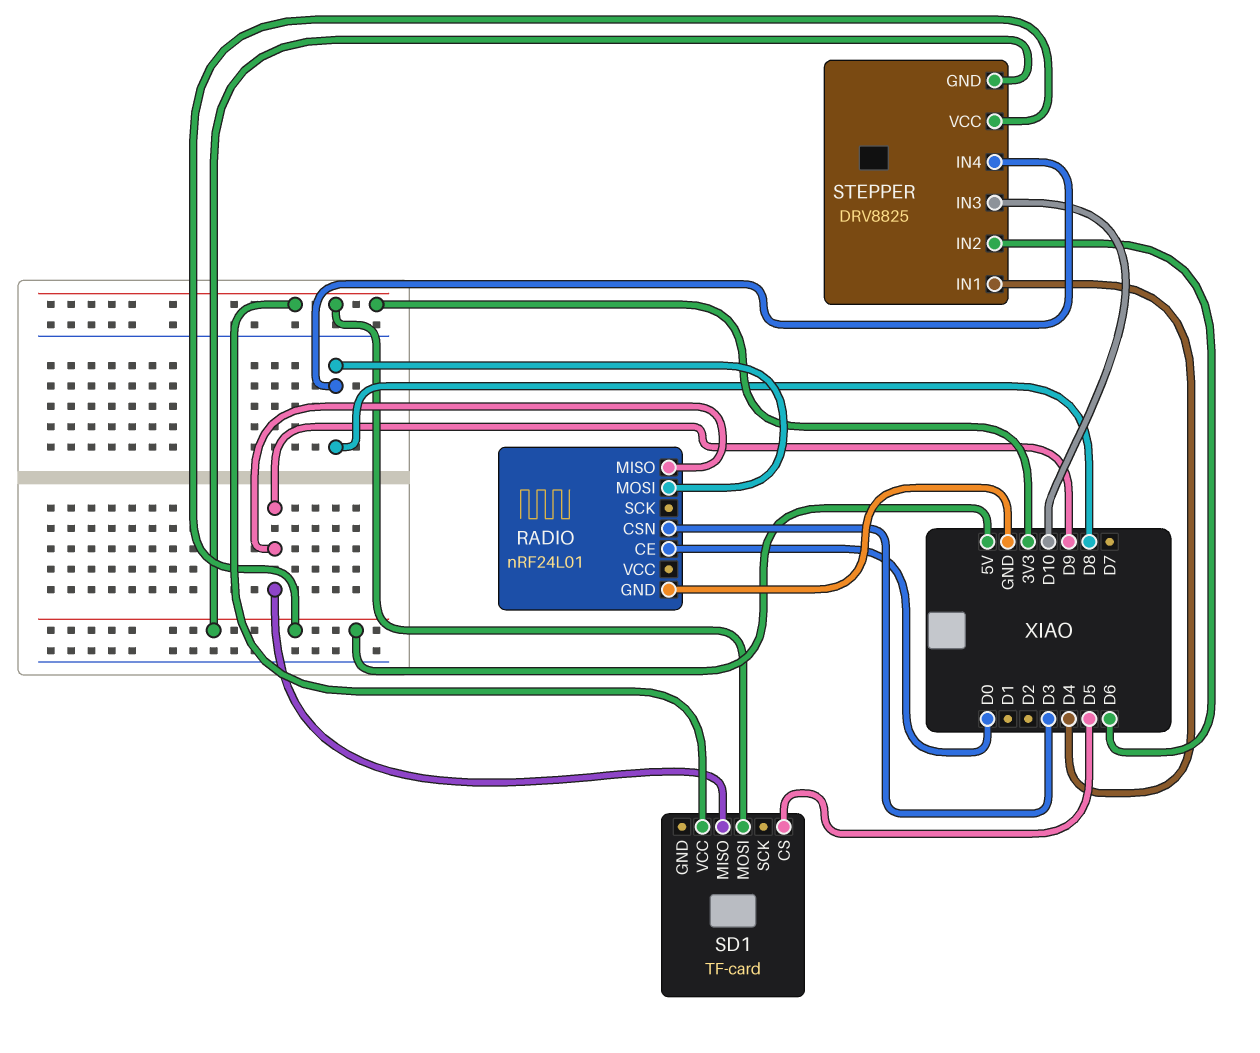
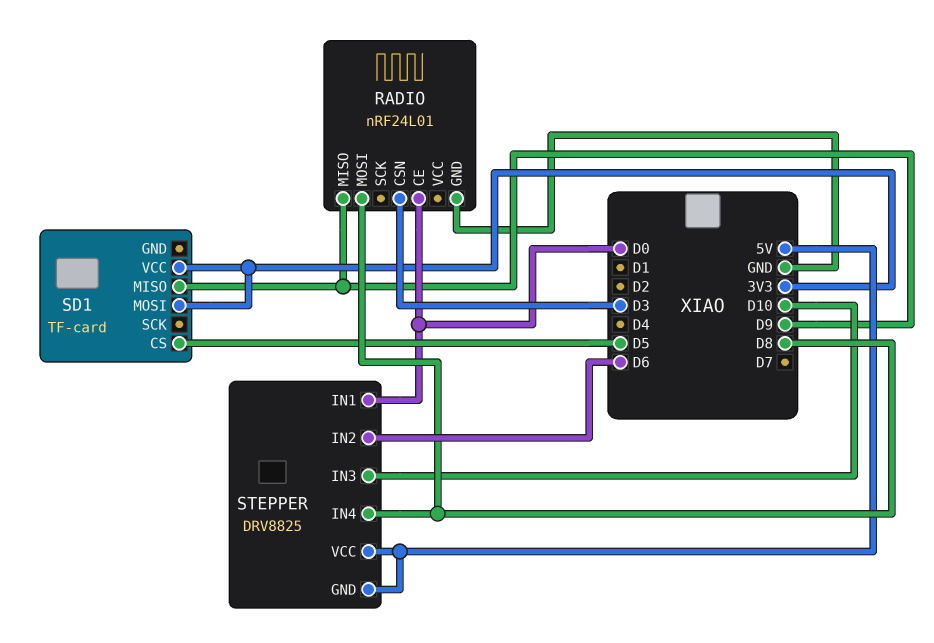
STEPPER pin IN1: D4 -> D0

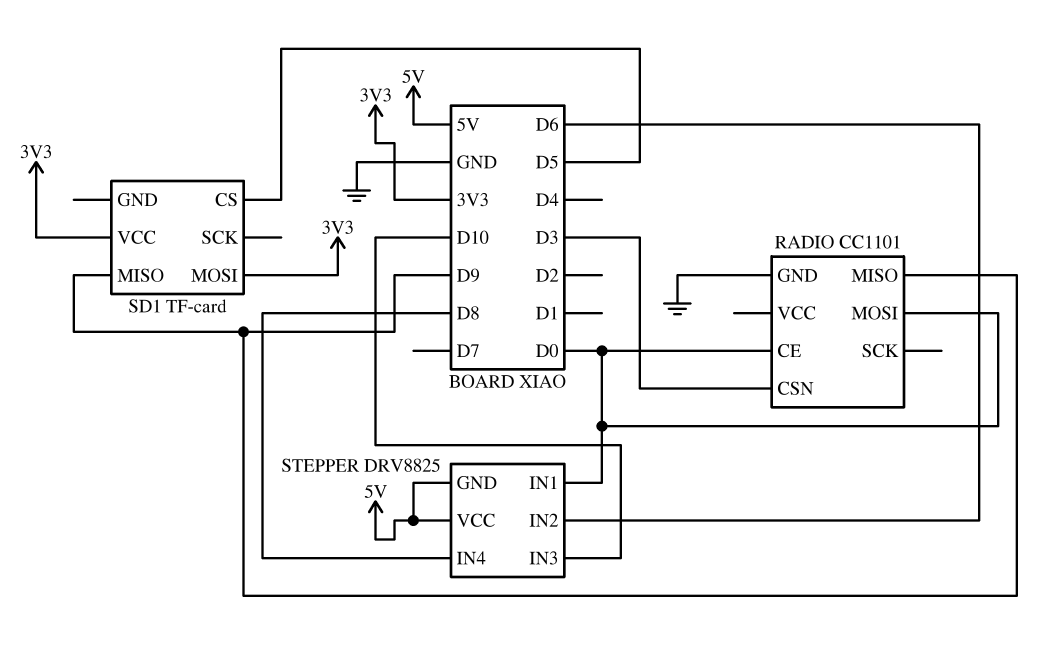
RADIO: nRF24L01 -> CC1101
RADIO pin MOSI: D8 -> D0

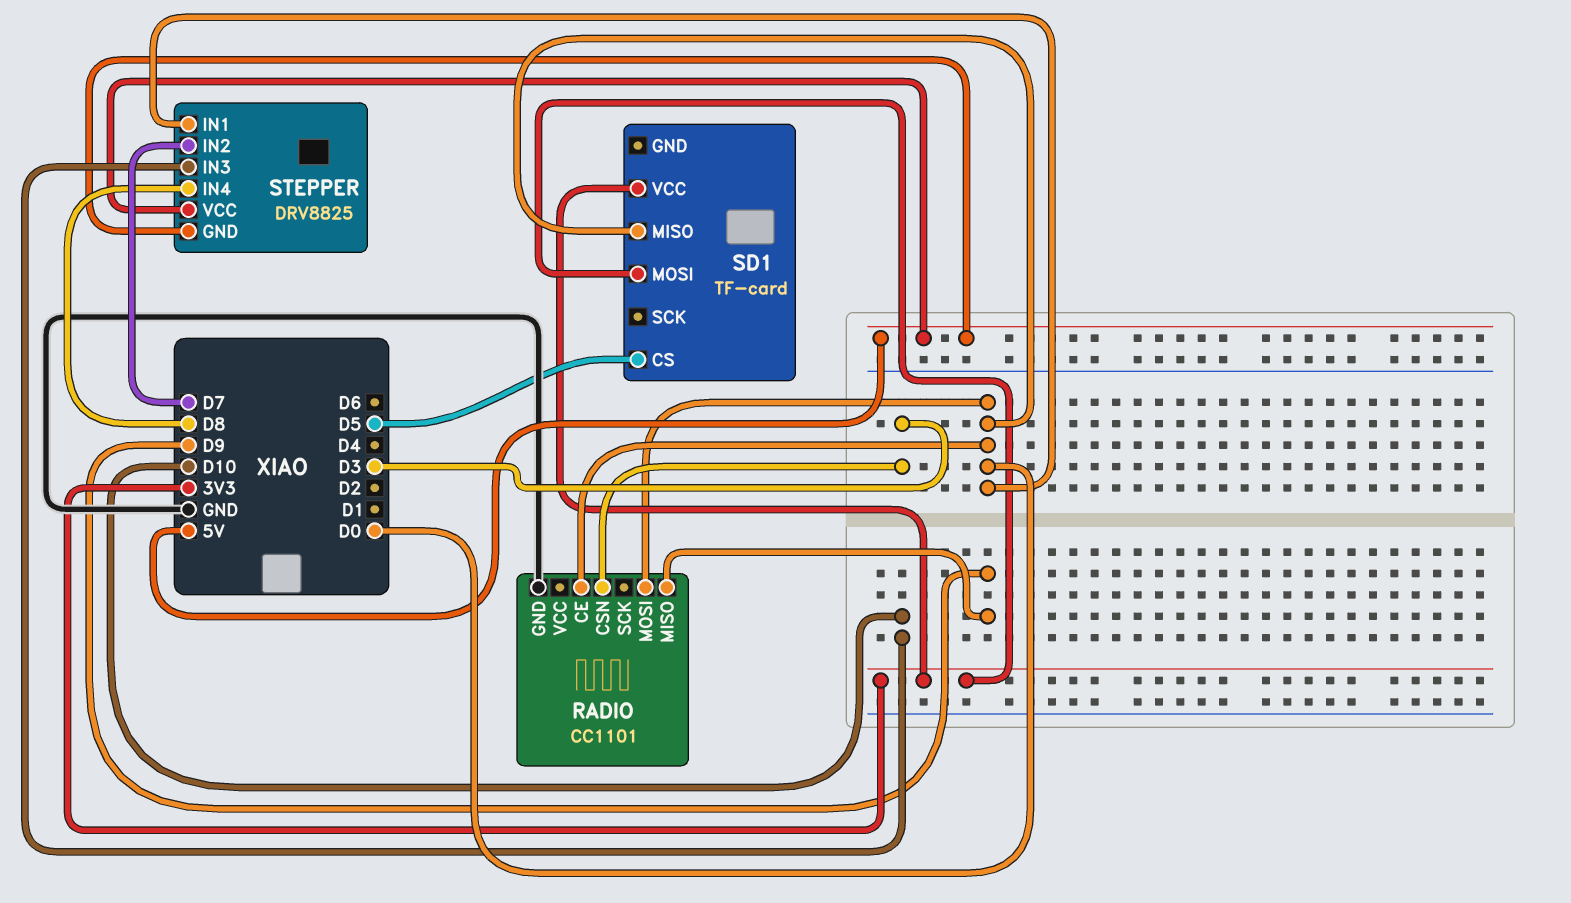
SD1 pin MISO: D9 -> D0
STEPPER pin IN2: D6 -> D7

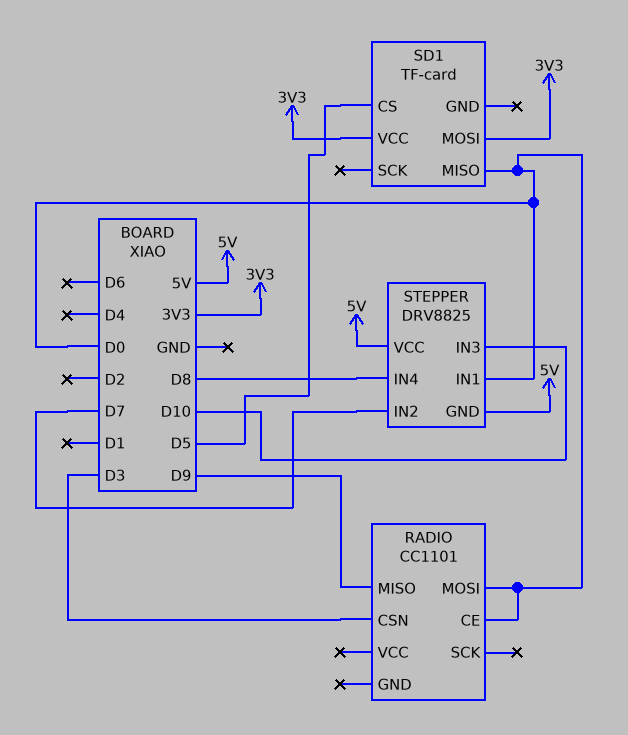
RADIO pin GND: GND -> none

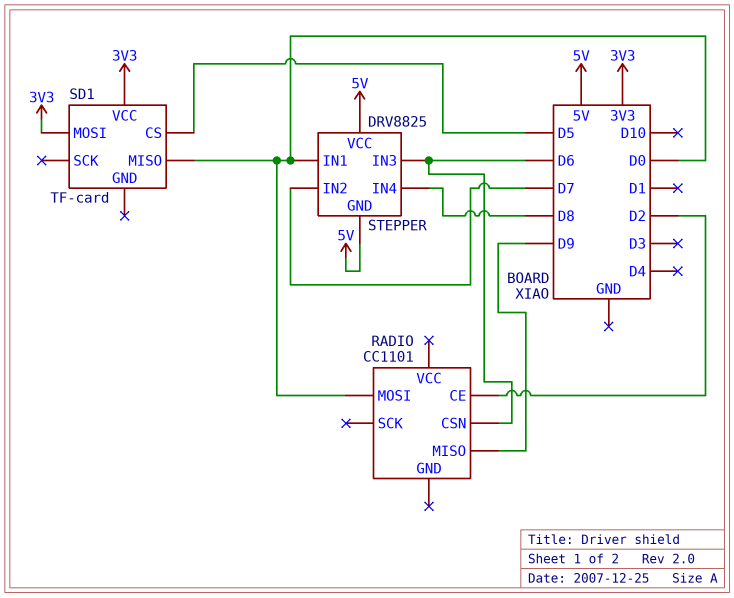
RADIO pin CE: D0 -> D2
RADIO pin CSN: D3 -> D6
STEPPER pin IN3: D10 -> D6

